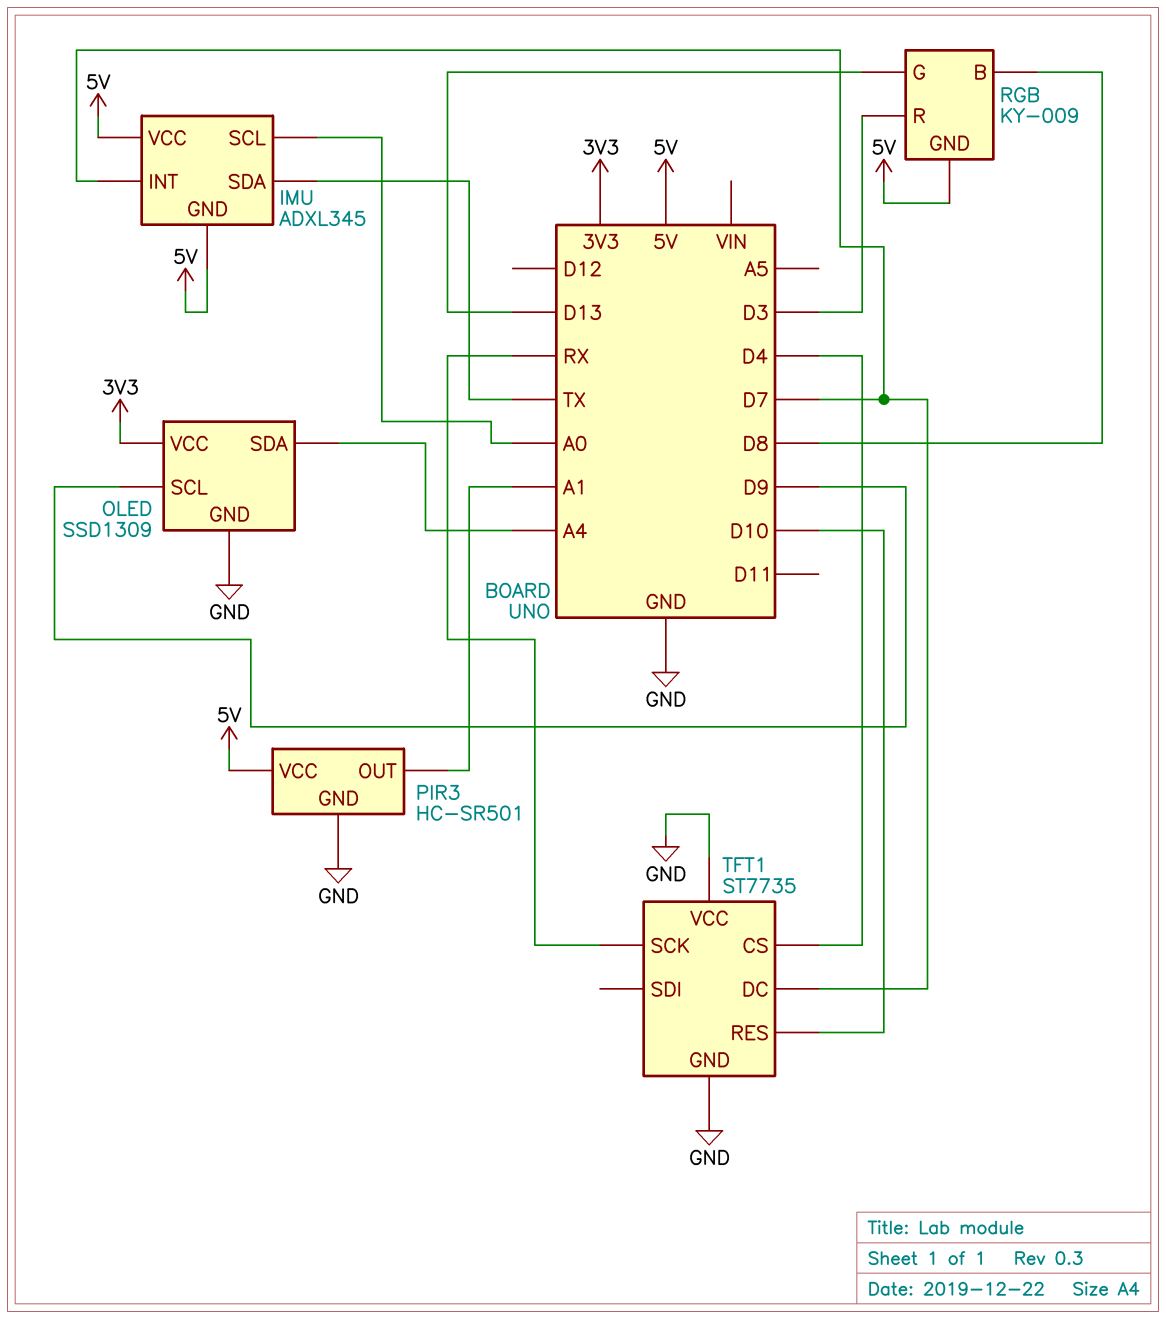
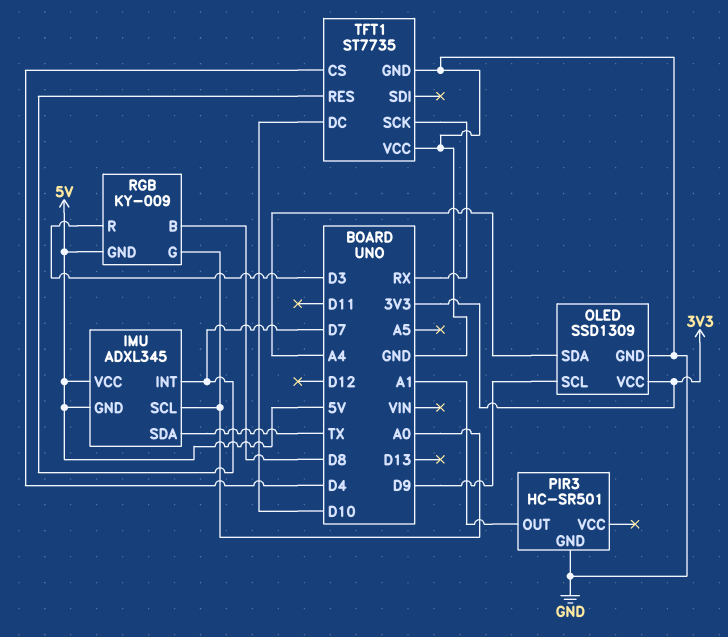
PIR3 pin VCC: 5V -> none
RGB pin G: D13 -> A0
TFT1 pin DC: D7 -> D10
TFT1 pin RES: D10 -> D7

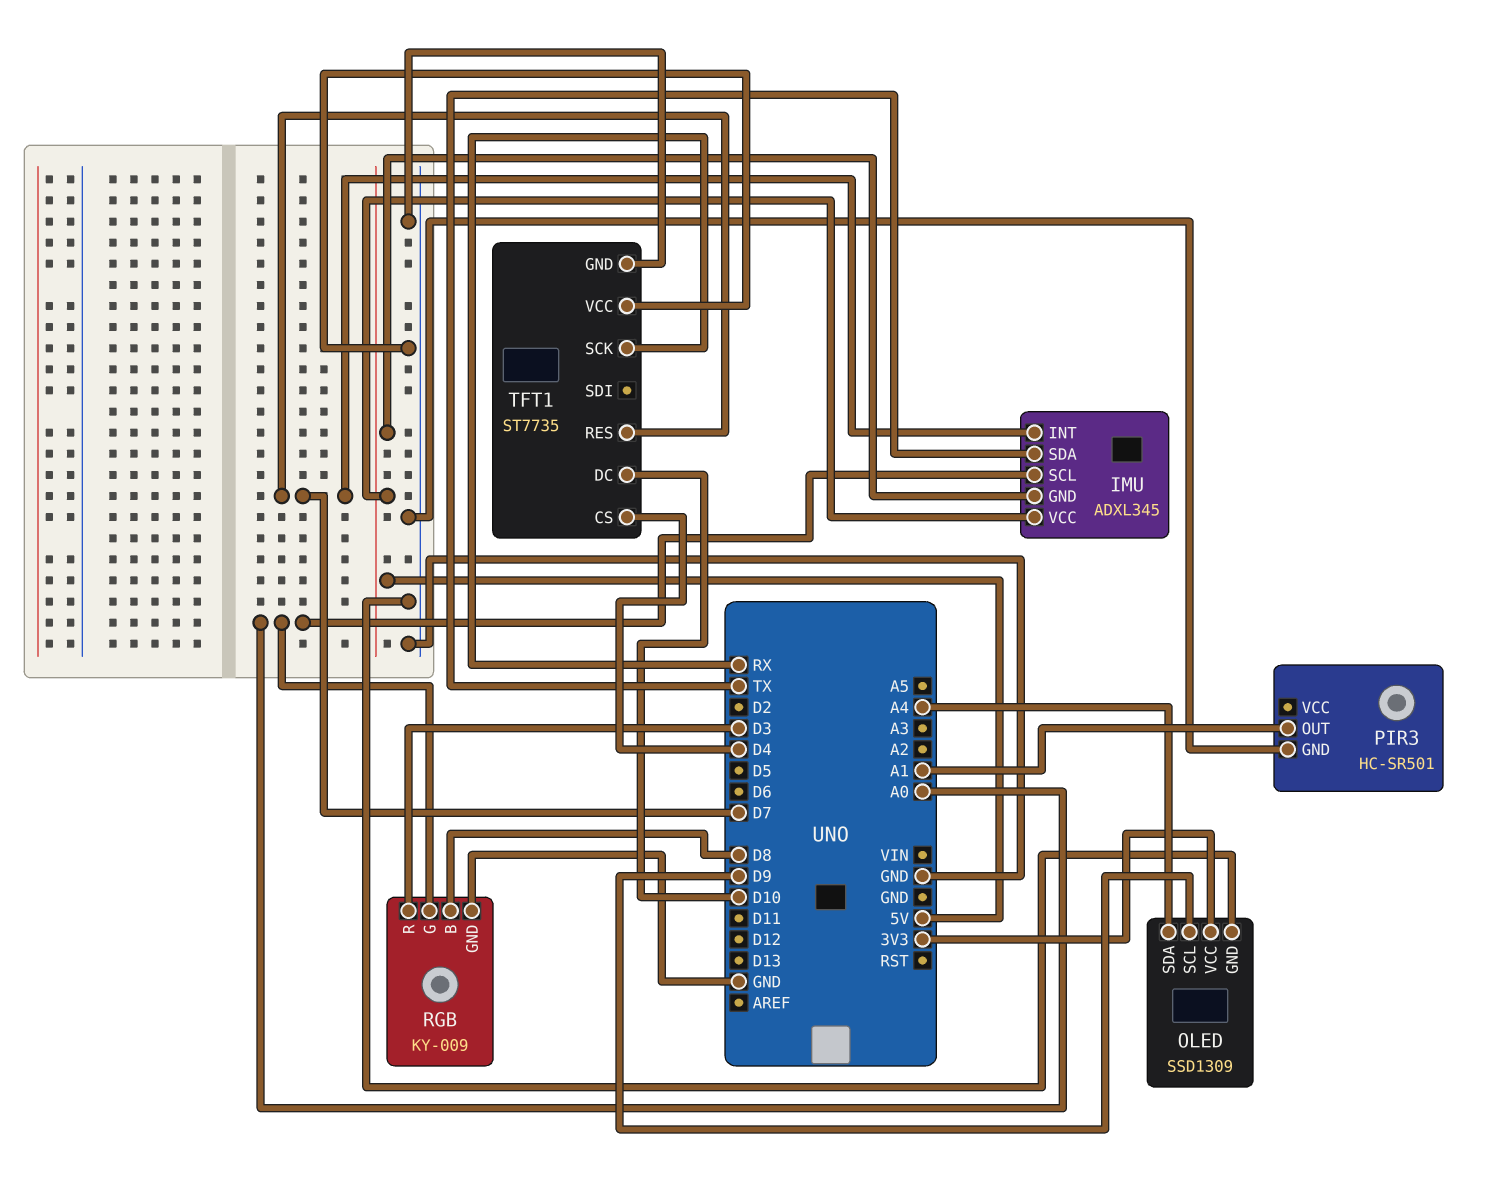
RGB pin GND: 5V -> GND

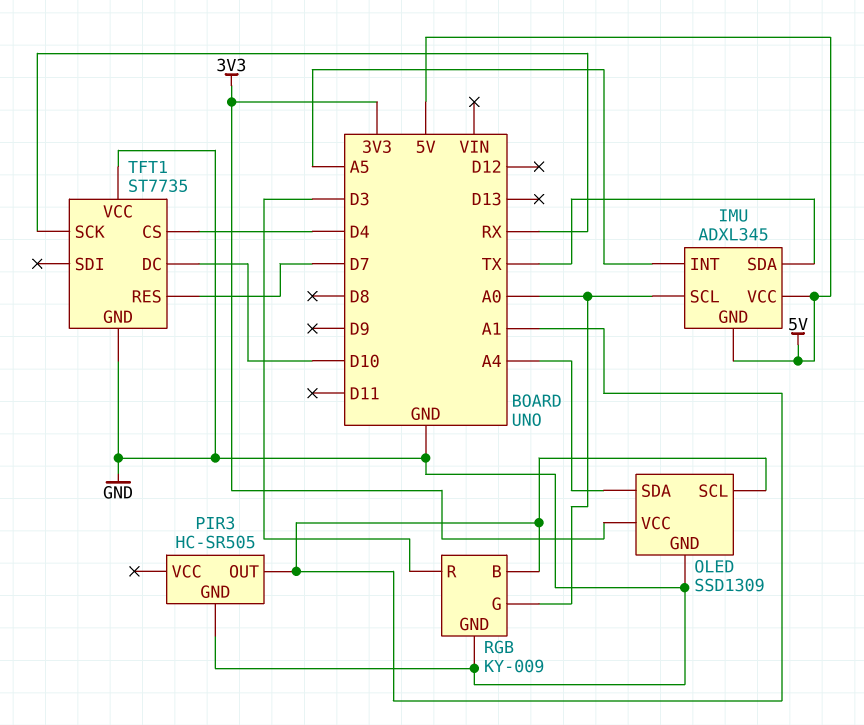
IMU pin INT: D7 -> A5
OLED pin SCL: D9 -> A1
PIR3: HC-SR501 -> HC-SR505
RGB pin B: D8 -> A1

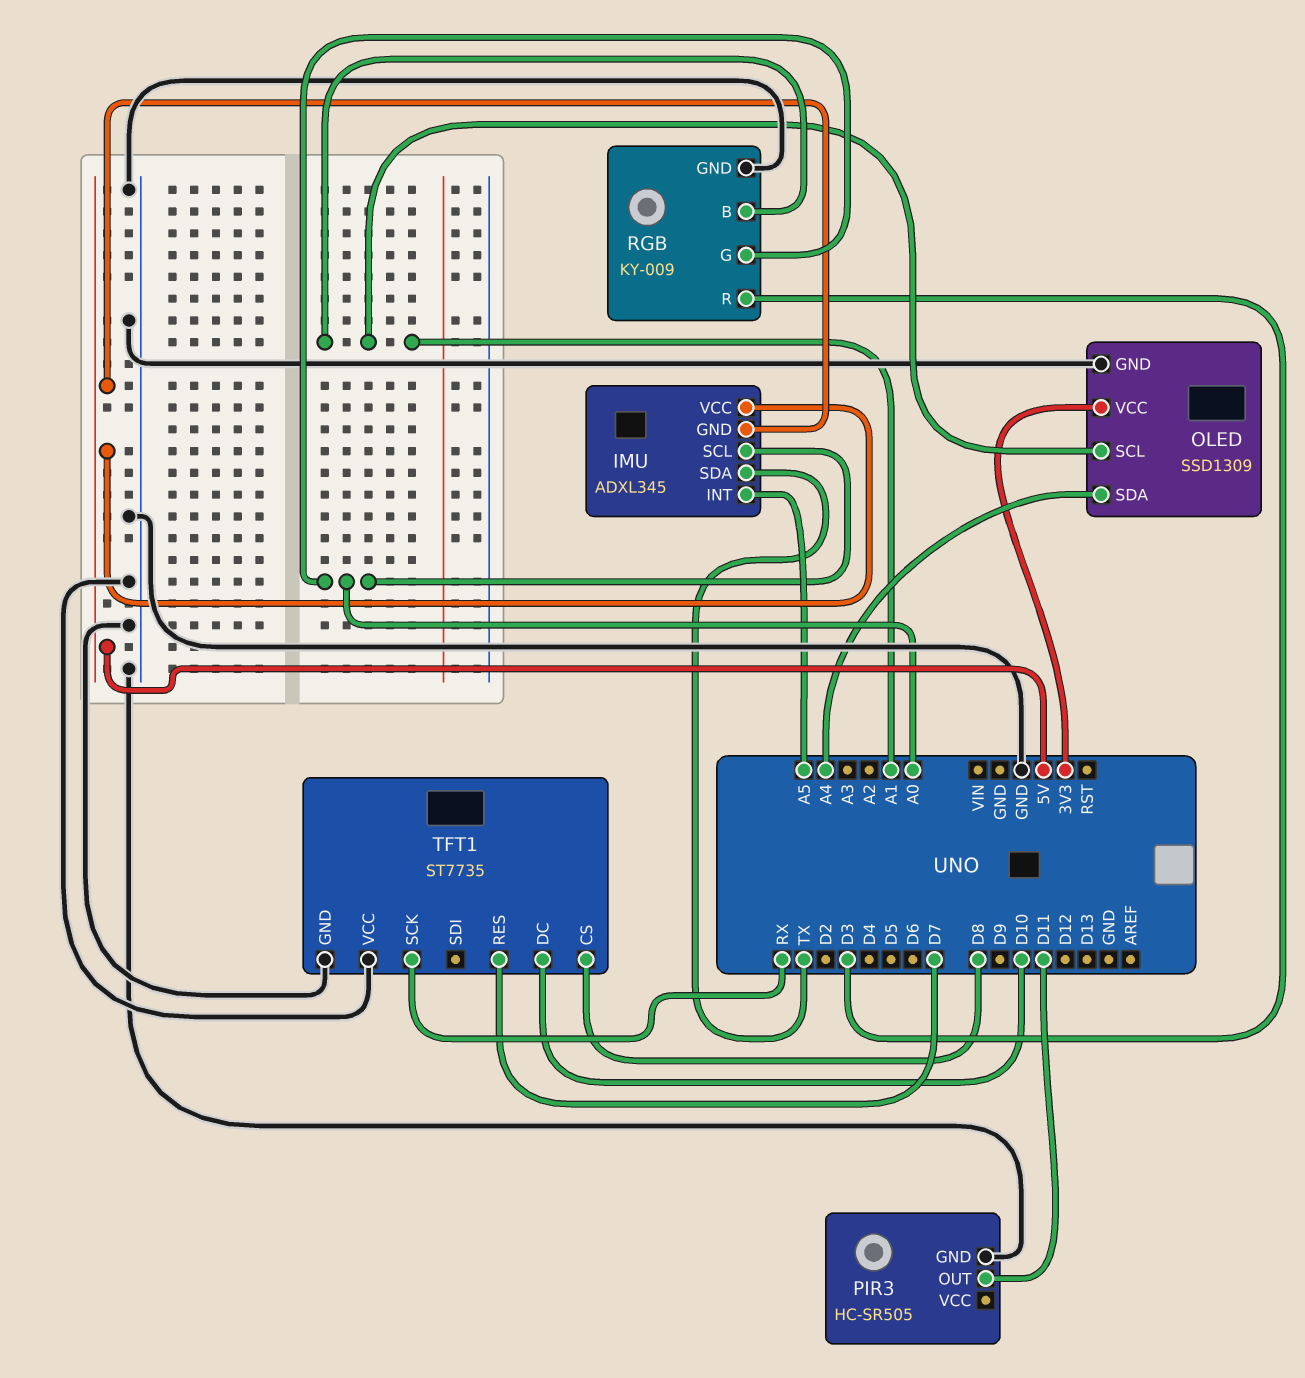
PIR3 pin OUT: A1 -> D11
TFT1 pin CS: D4 -> D8

